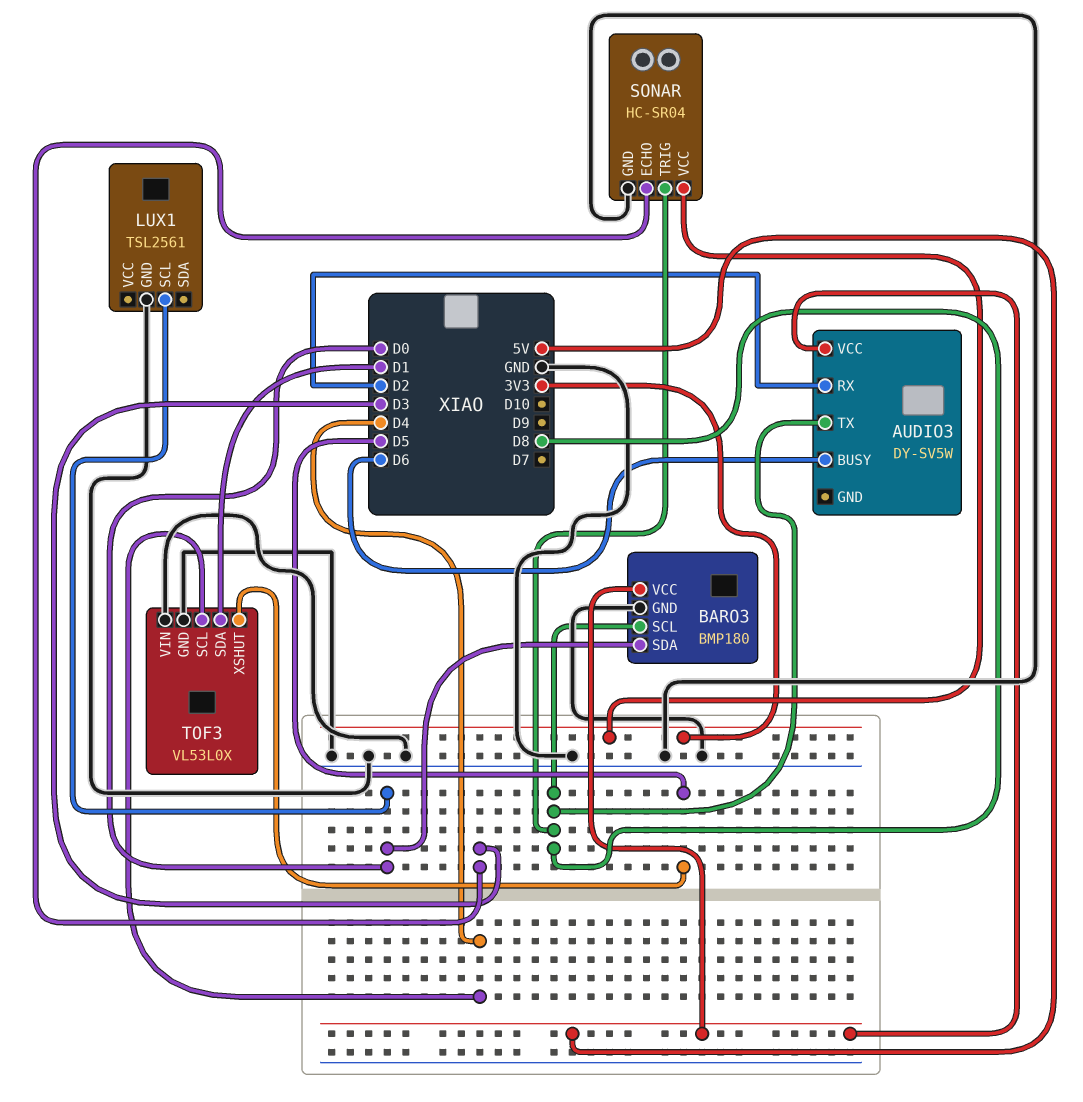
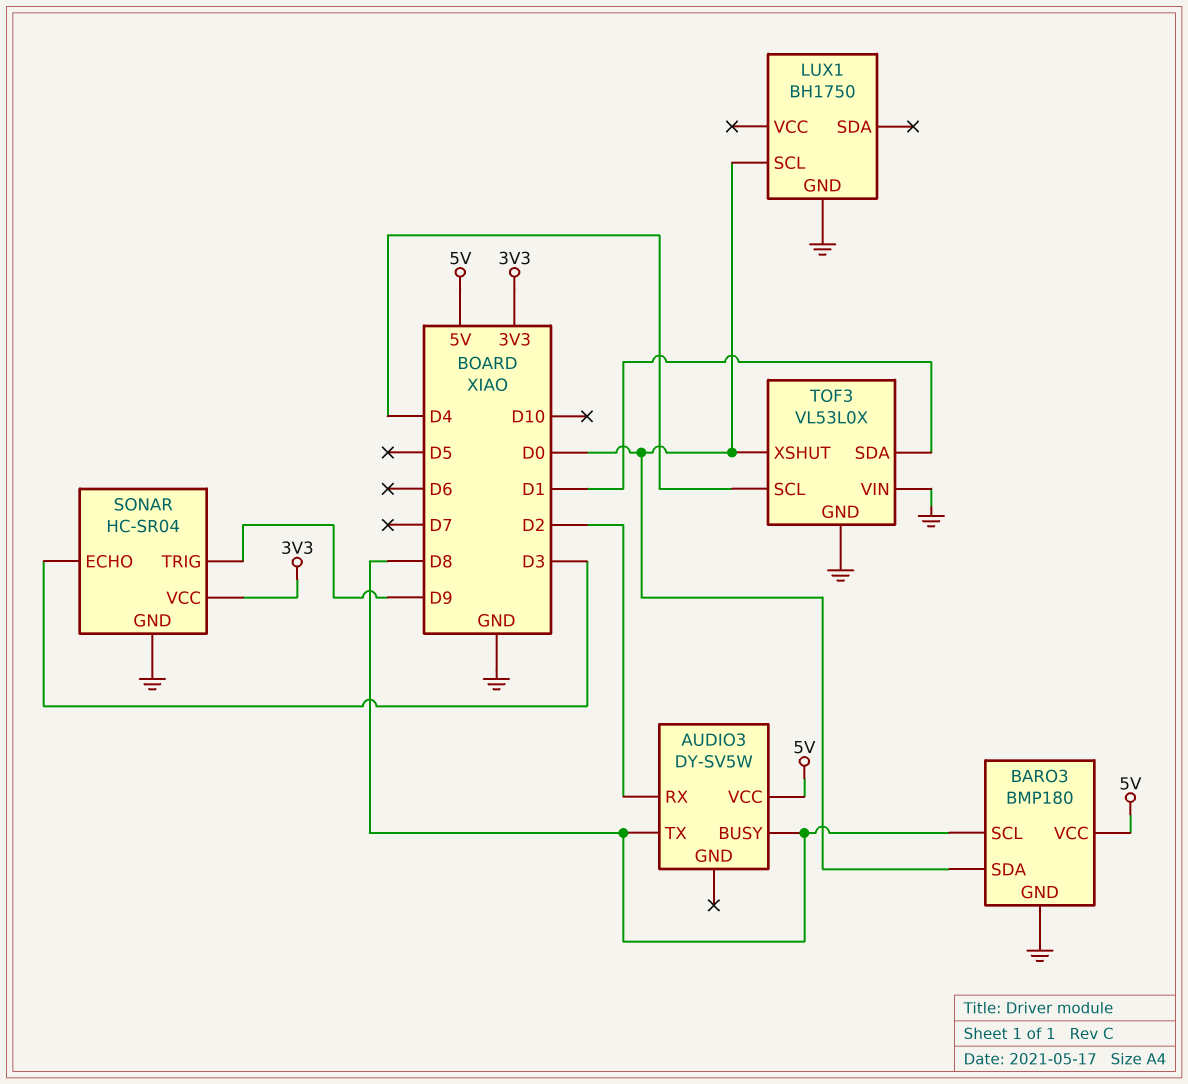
AUDIO3 pin BUSY: D6 -> D8
LUX1: TSL2561 -> BH1750
SONAR pin TRIG: D8 -> D9
TOF3 pin XSHUT: D5 -> D0

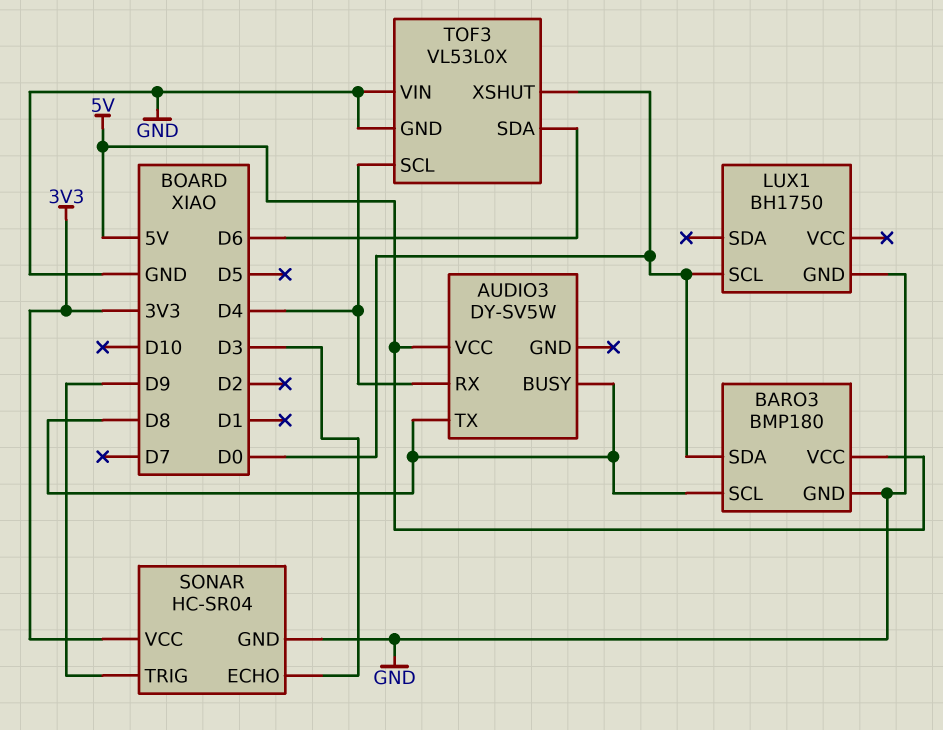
AUDIO3 pin RX: D2 -> D4
TOF3 pin SDA: D1 -> D6

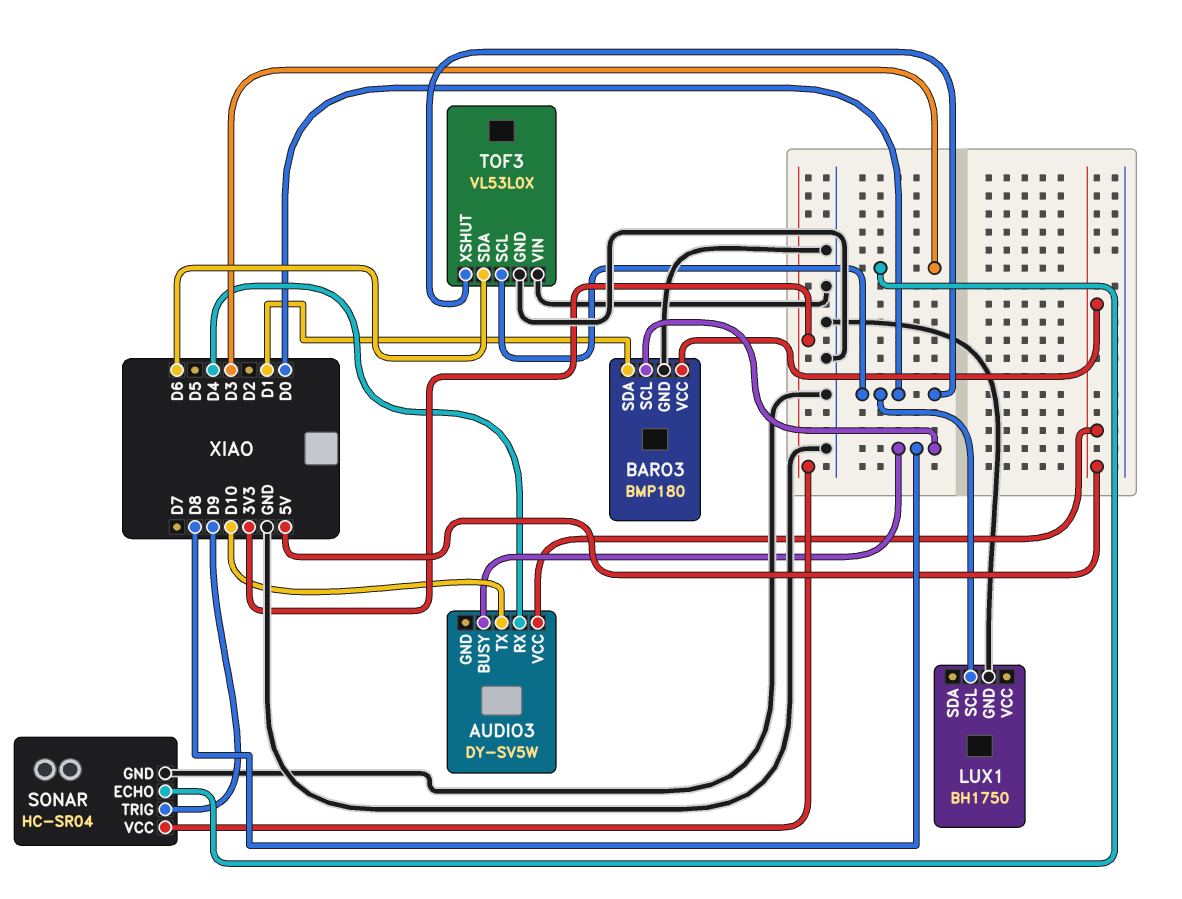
AUDIO3 pin TX: D8 -> D10
BARO3 pin SDA: D0 -> D1
TOF3 pin SCL: D4 -> D0

